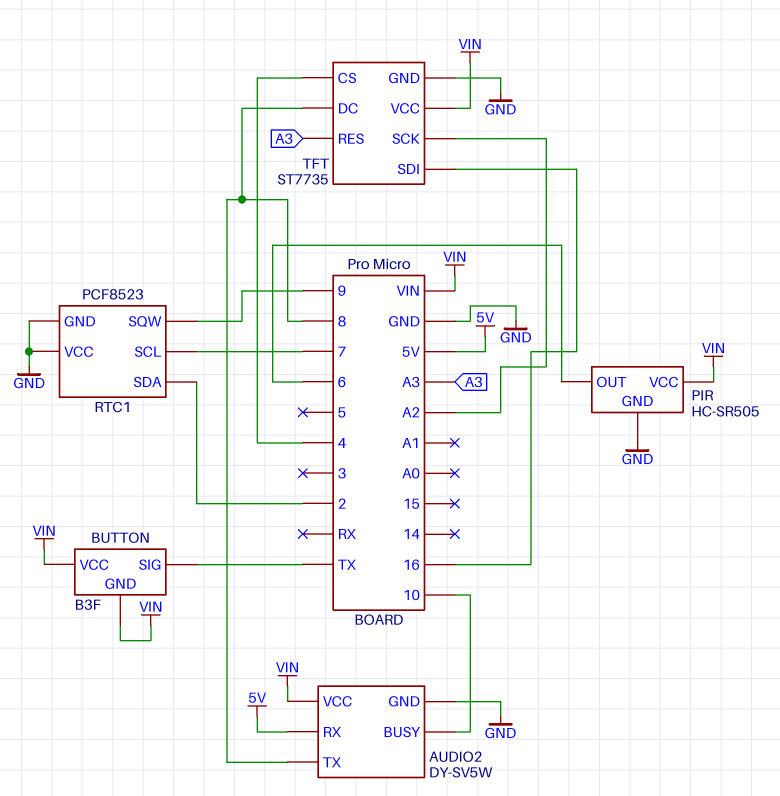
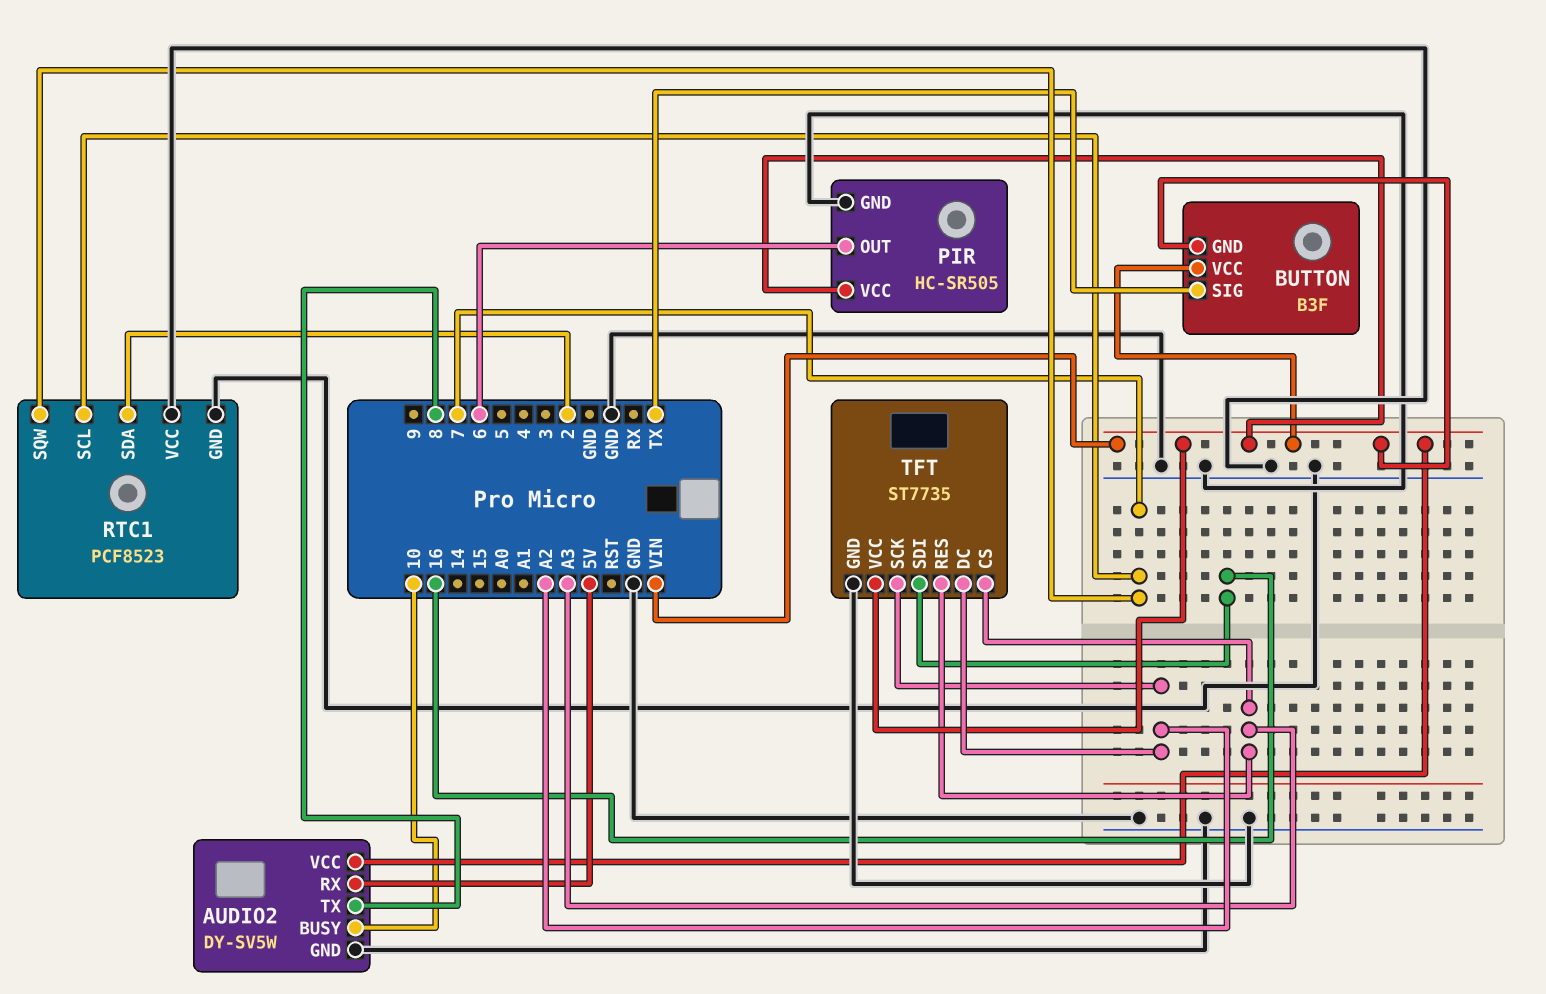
RTC1 pin SQW: 9 -> 7
TFT pin CS: 4 -> A3
TFT pin DC: 8 -> A2

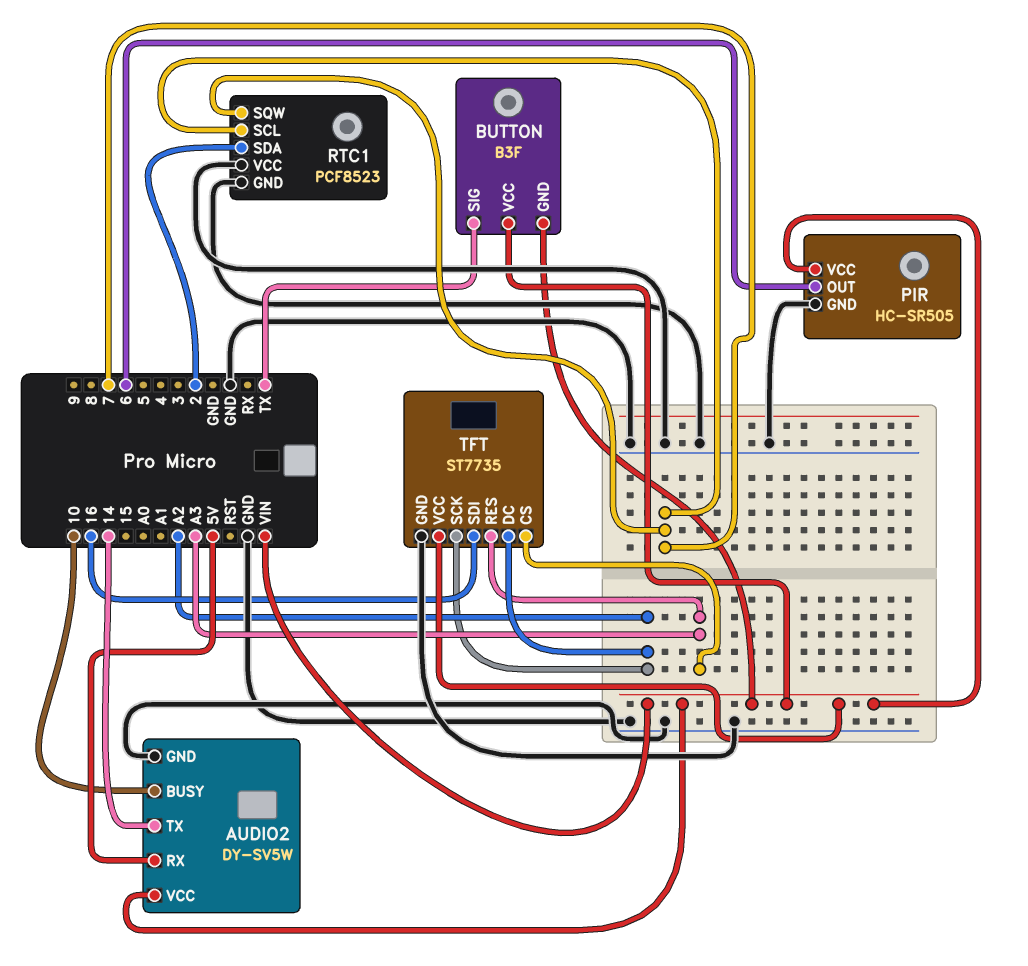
AUDIO2 pin TX: 8 -> 14

